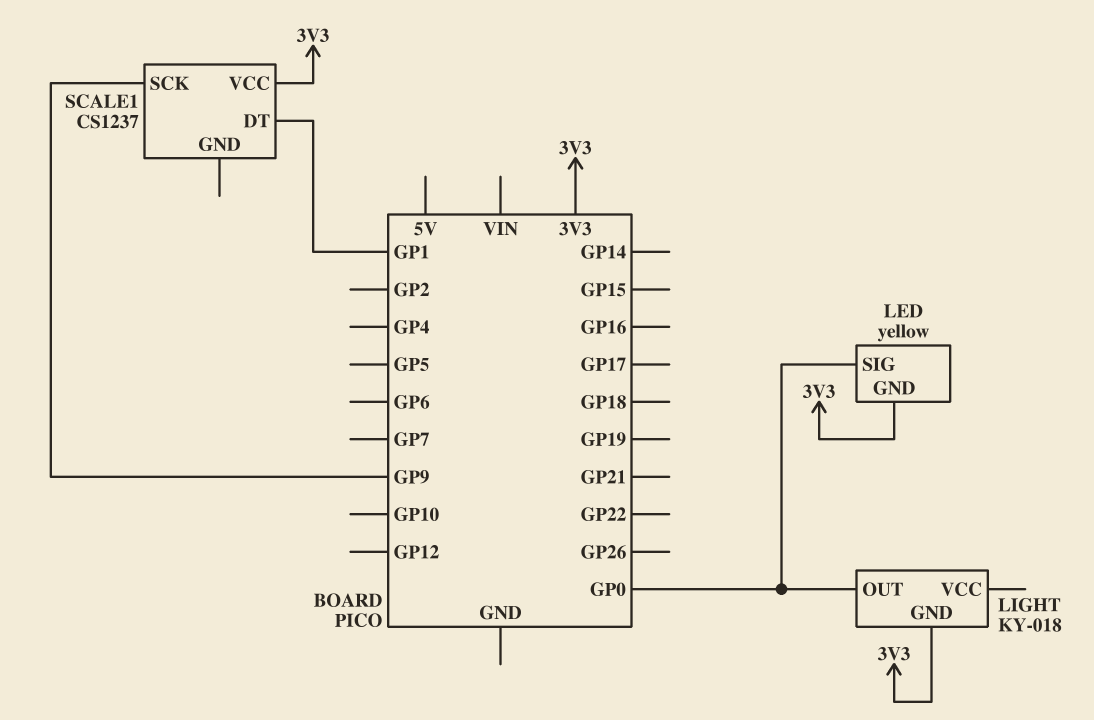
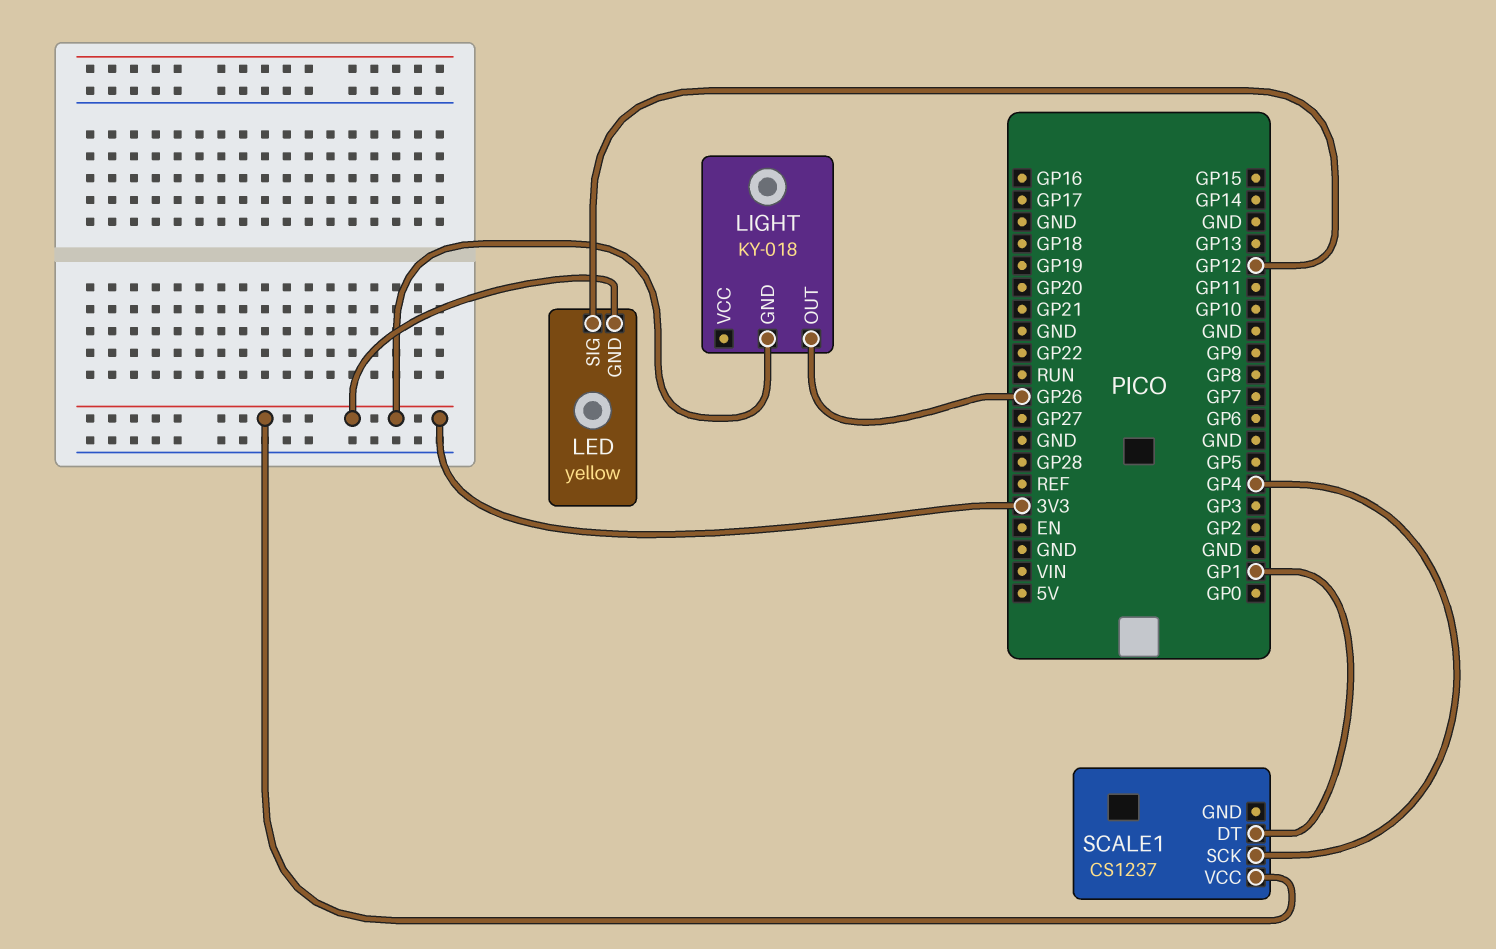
LED pin SIG: GP0 -> GP12
LIGHT pin OUT: GP0 -> GP26
SCALE1 pin SCK: GP9 -> GP4

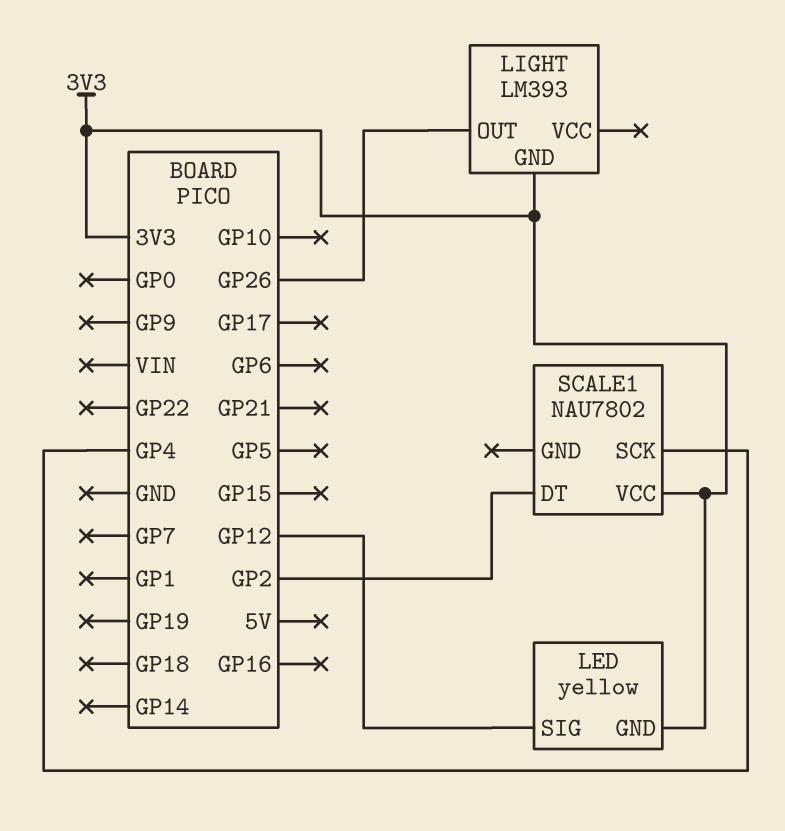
LIGHT: KY-018 -> LM393
SCALE1: CS1237 -> NAU7802
SCALE1 pin DT: GP1 -> GP2

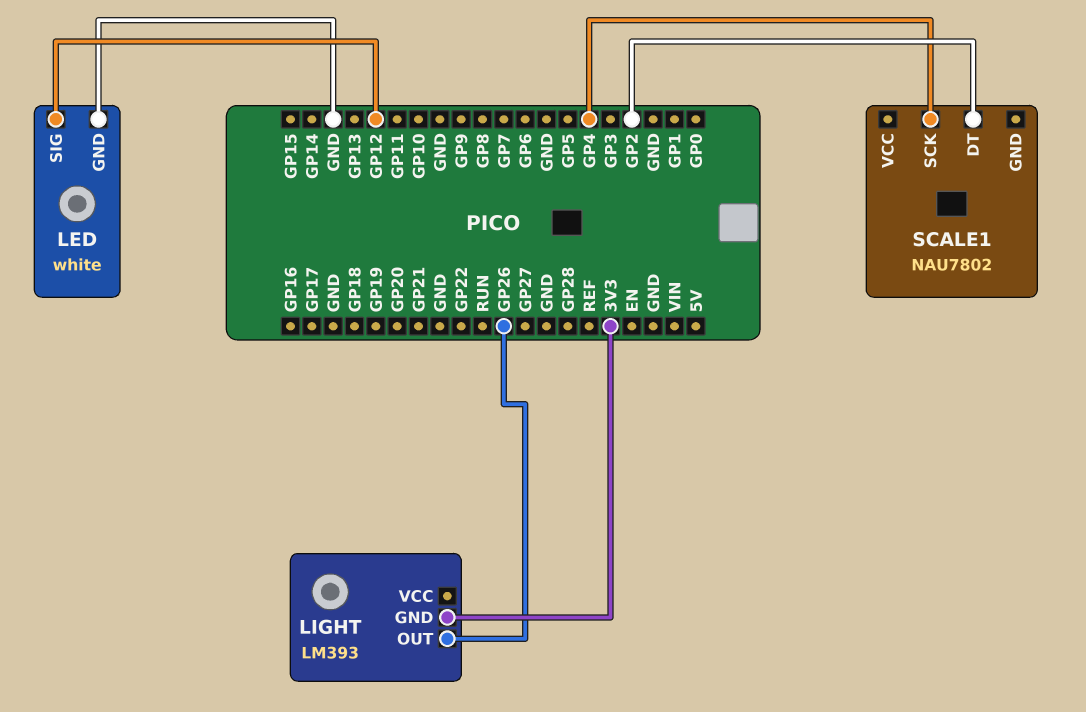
LED: yellow -> white
LED pin GND: 3V3 -> GND
SCALE1 pin VCC: 3V3 -> none

